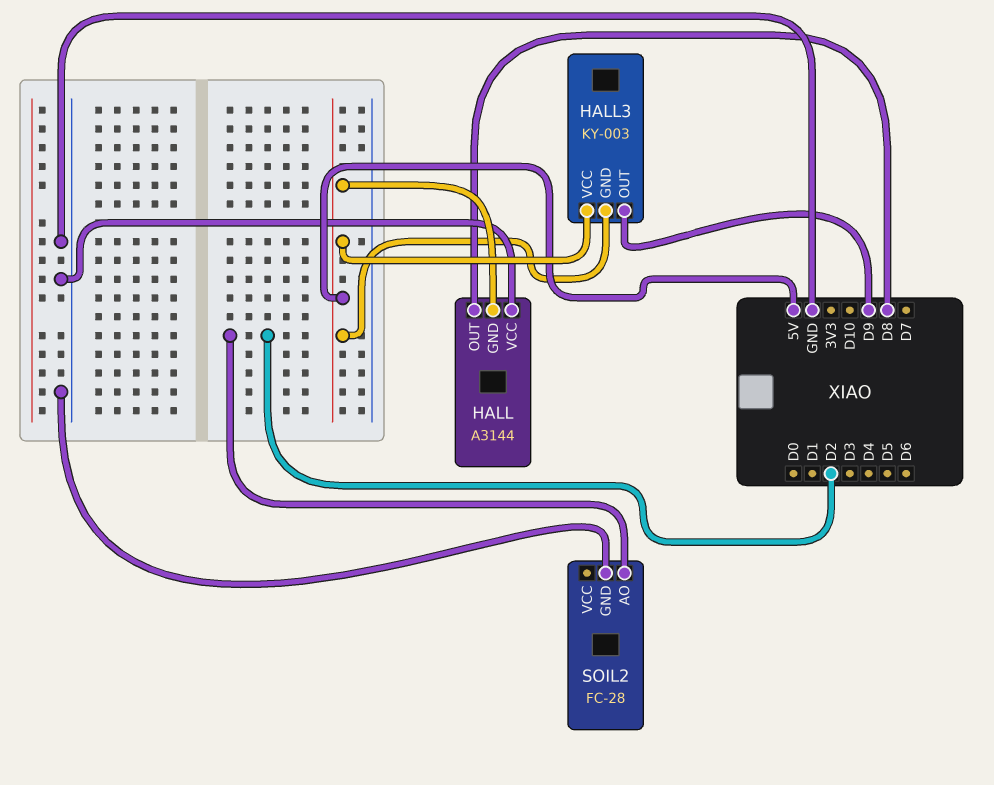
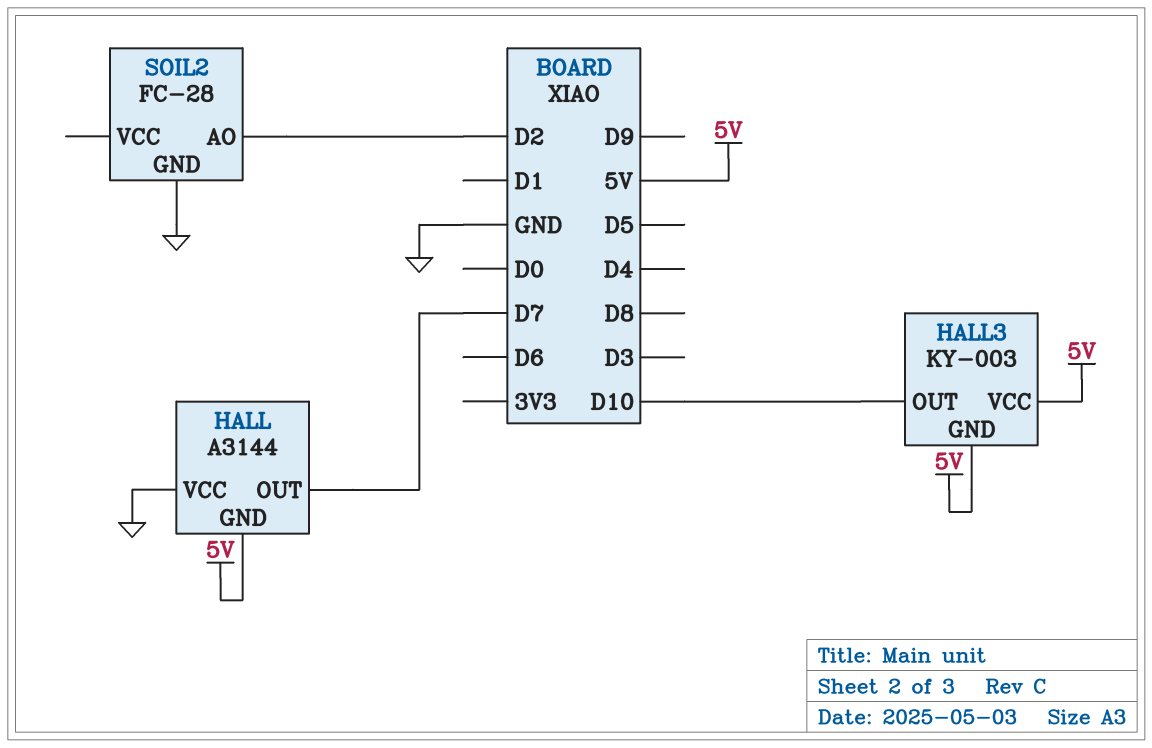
HALL pin OUT: D8 -> D7
HALL3 pin OUT: D9 -> D10

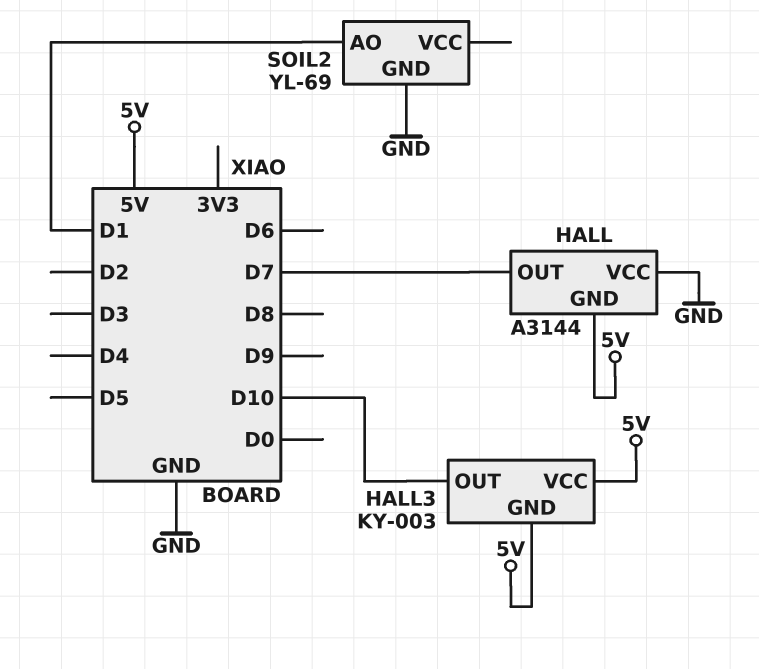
SOIL2: FC-28 -> YL-69
SOIL2 pin AO: D2 -> D1

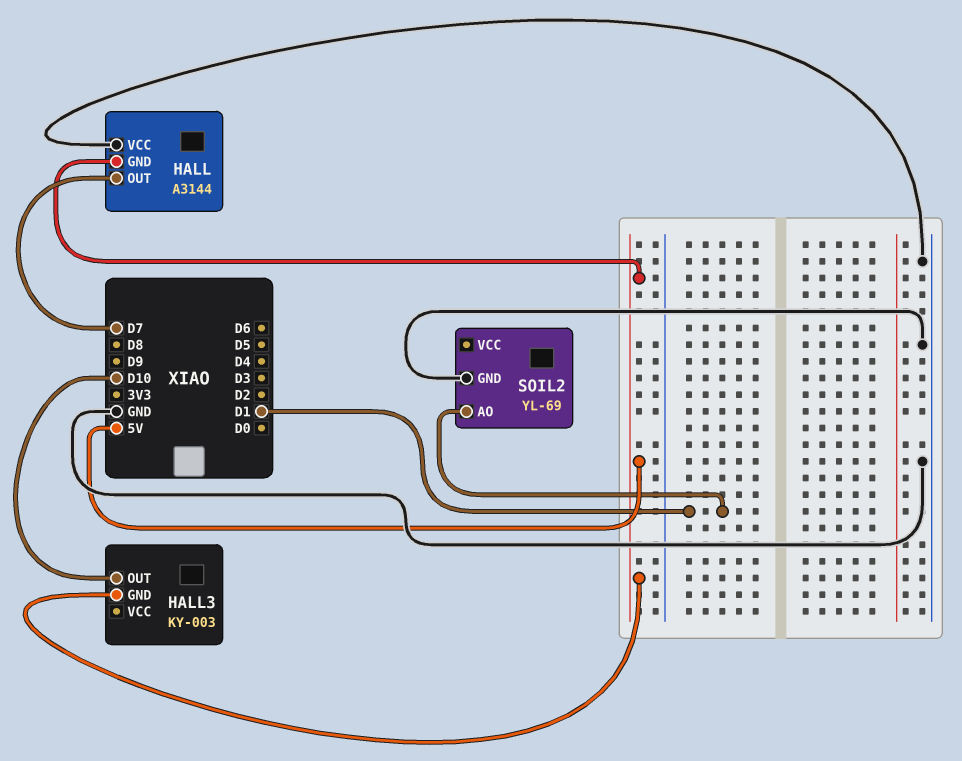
HALL3 pin VCC: 5V -> none

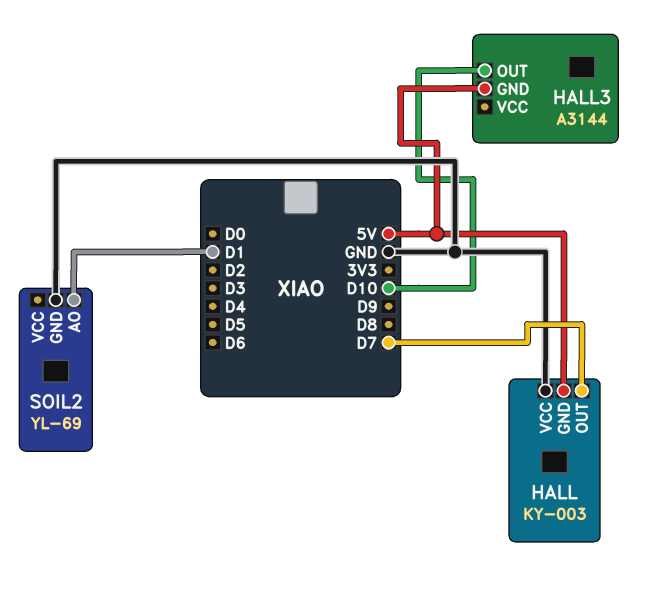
HALL: A3144 -> KY-003
HALL3: KY-003 -> A3144

